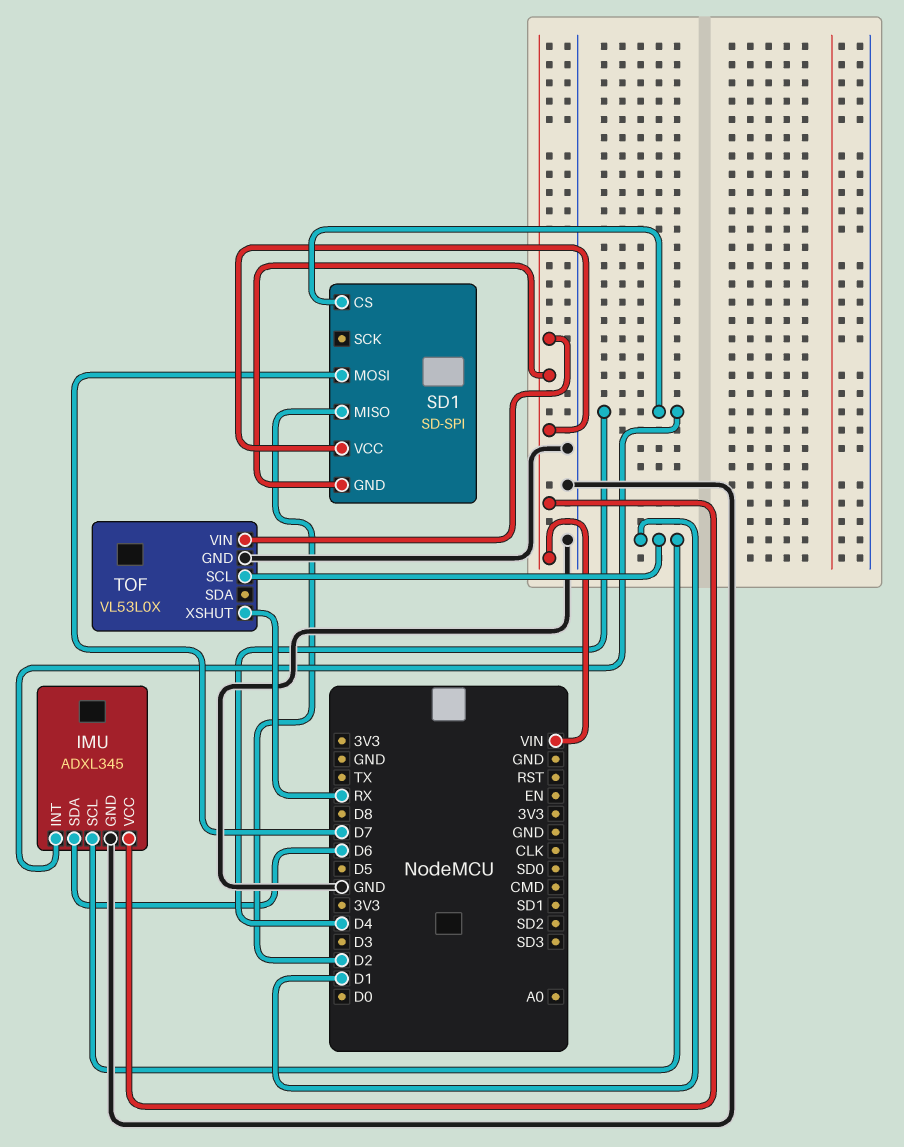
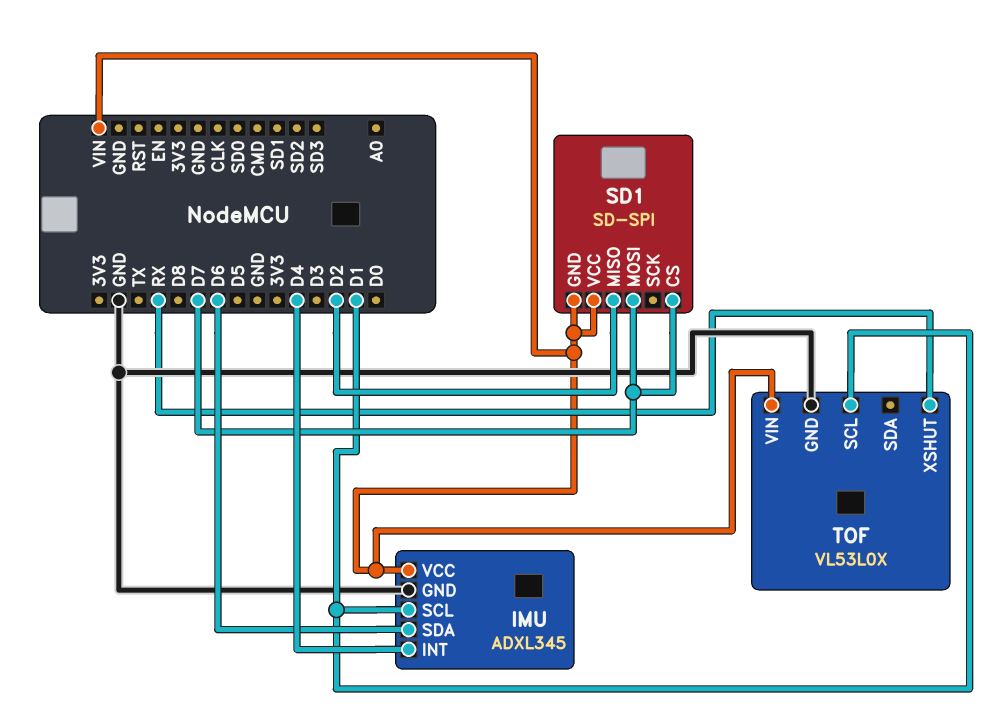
SD1 pin CS: D4 -> D7

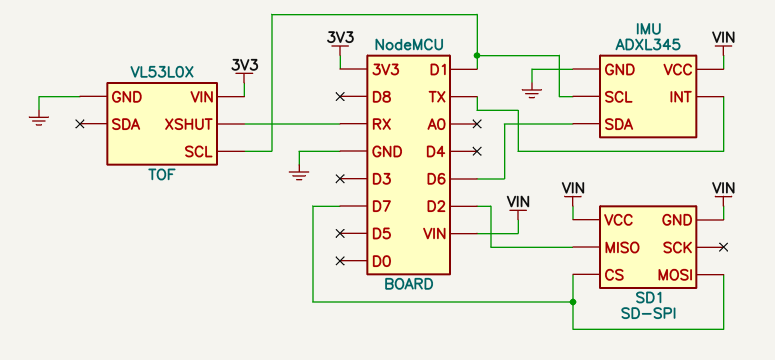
IMU pin INT: D4 -> TX
TOF pin VIN: VIN -> 3V3

